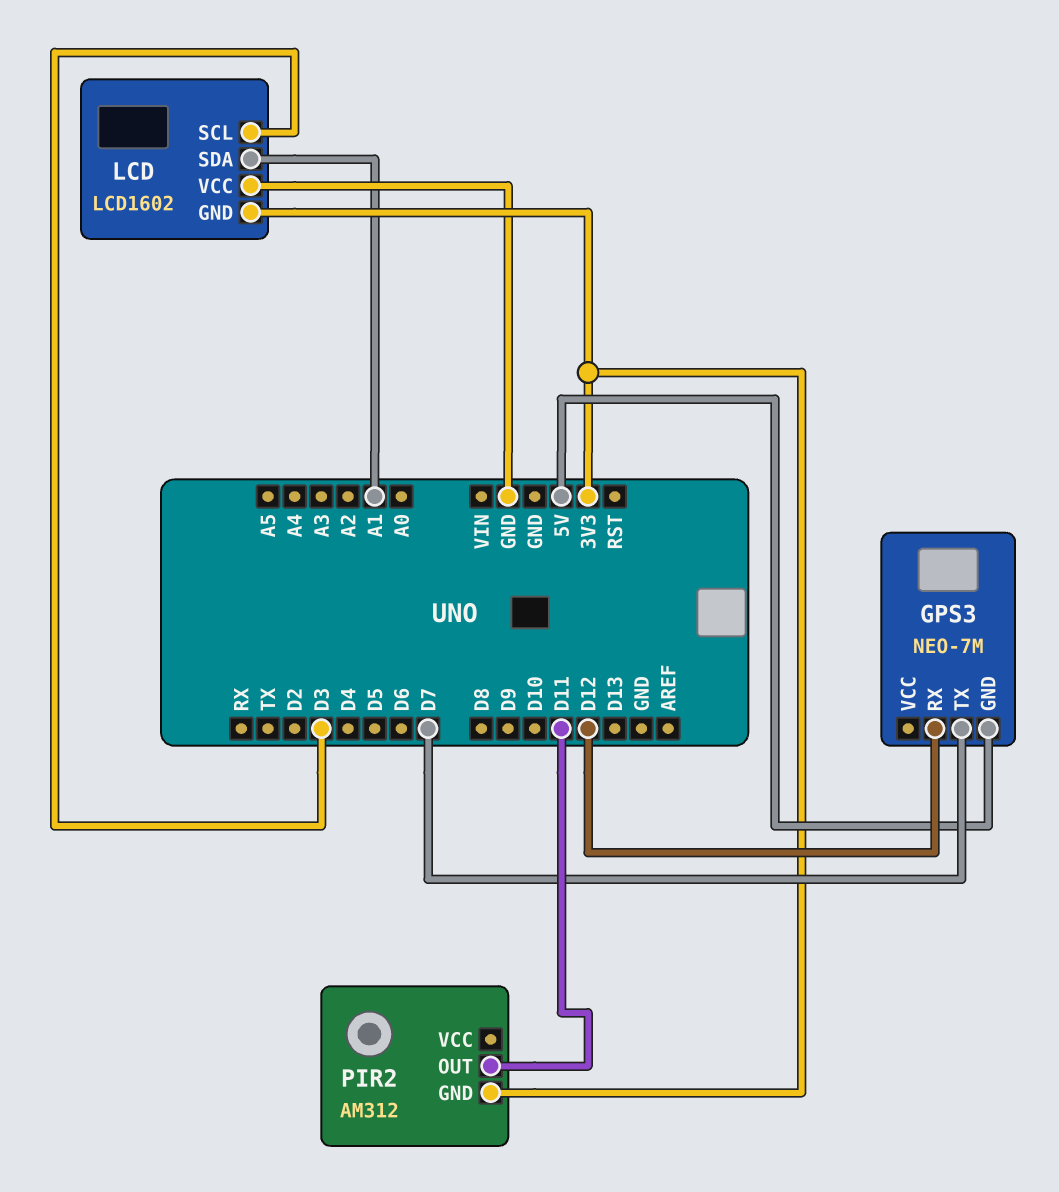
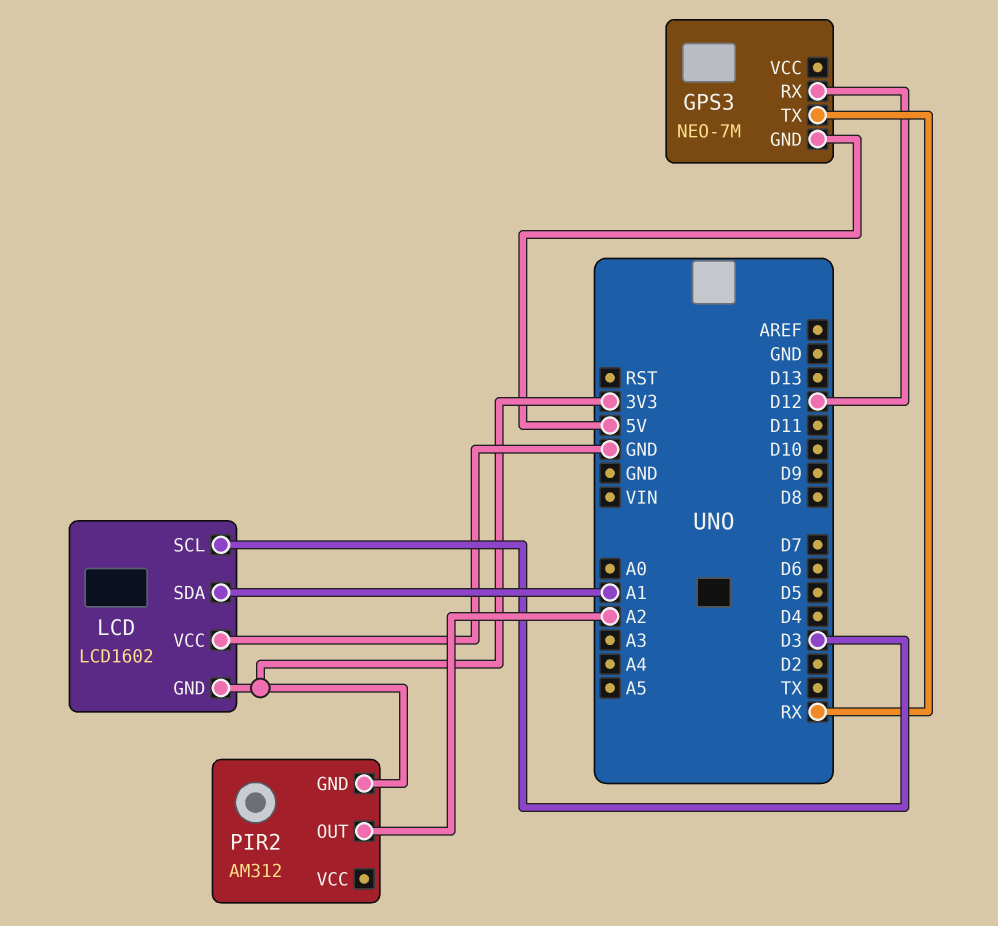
GPS3 pin TX: D7 -> RX
PIR2 pin OUT: D11 -> A2

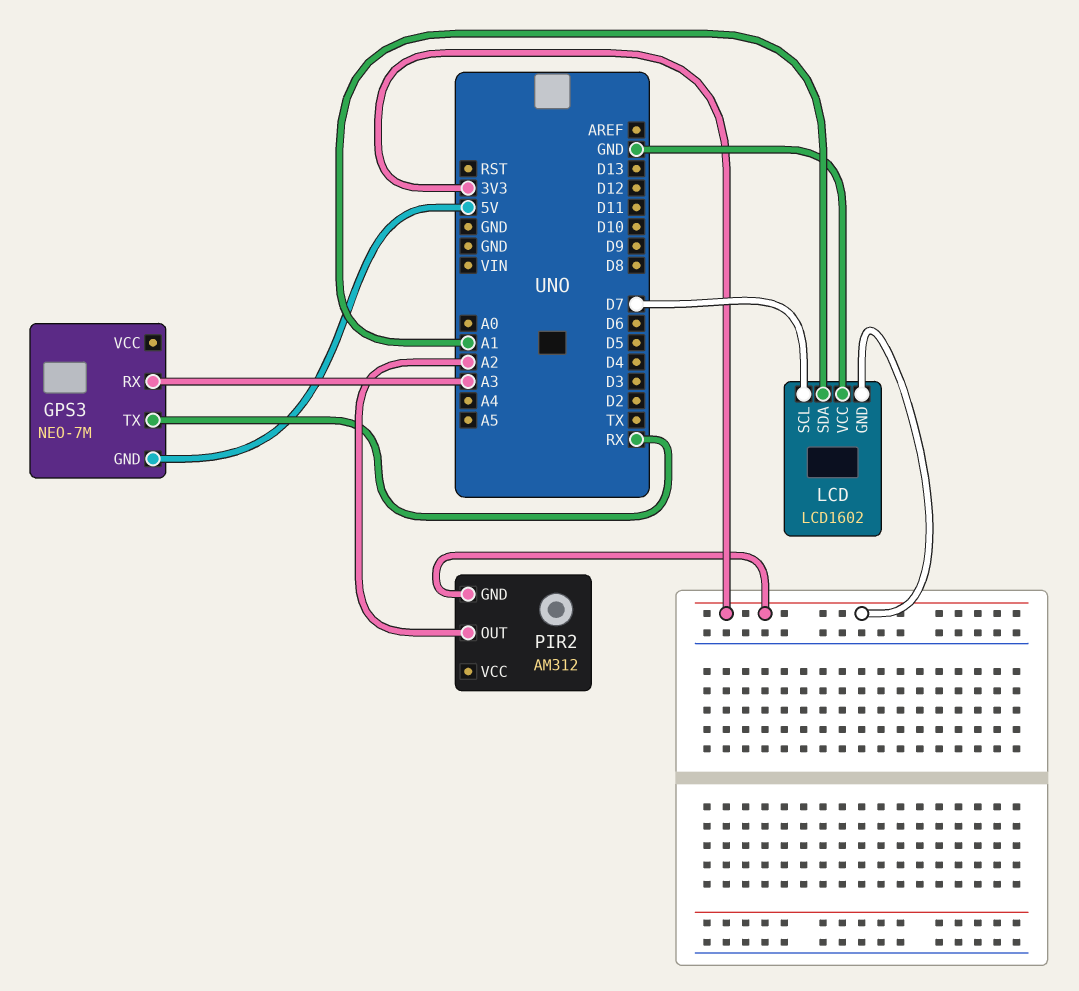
GPS3 pin RX: D12 -> A3
LCD pin SCL: D3 -> D7

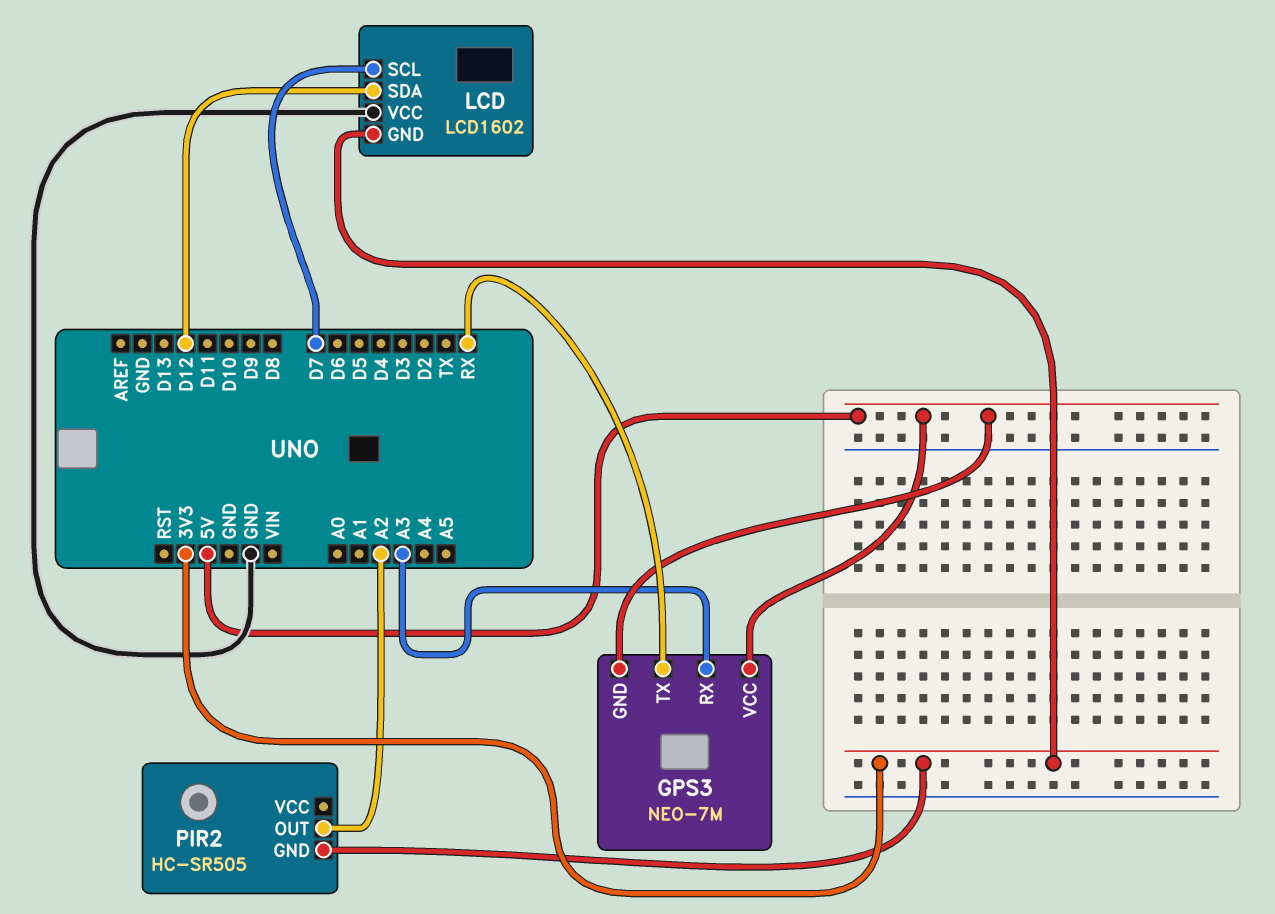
GPS3 pin VCC: none -> 5V
LCD pin SDA: A1 -> D12
PIR2: AM312 -> HC-SR505

